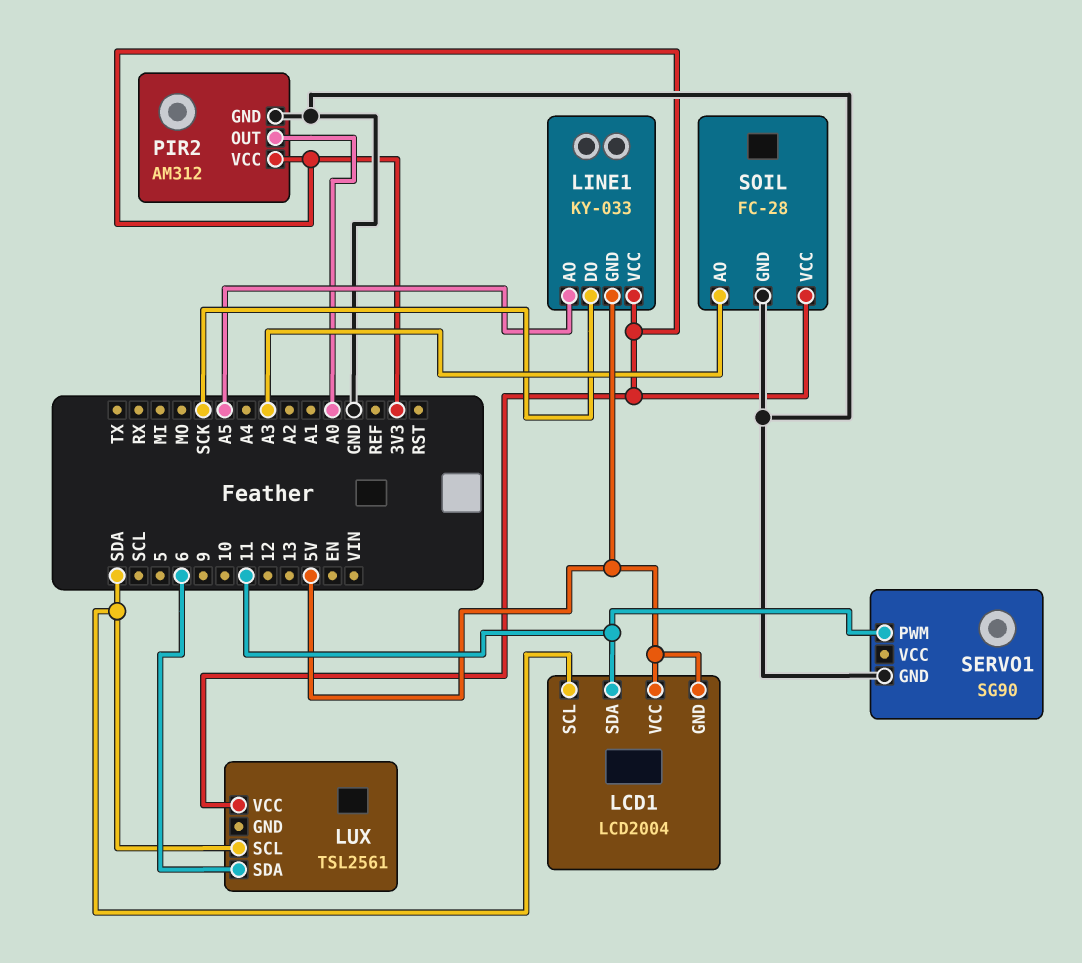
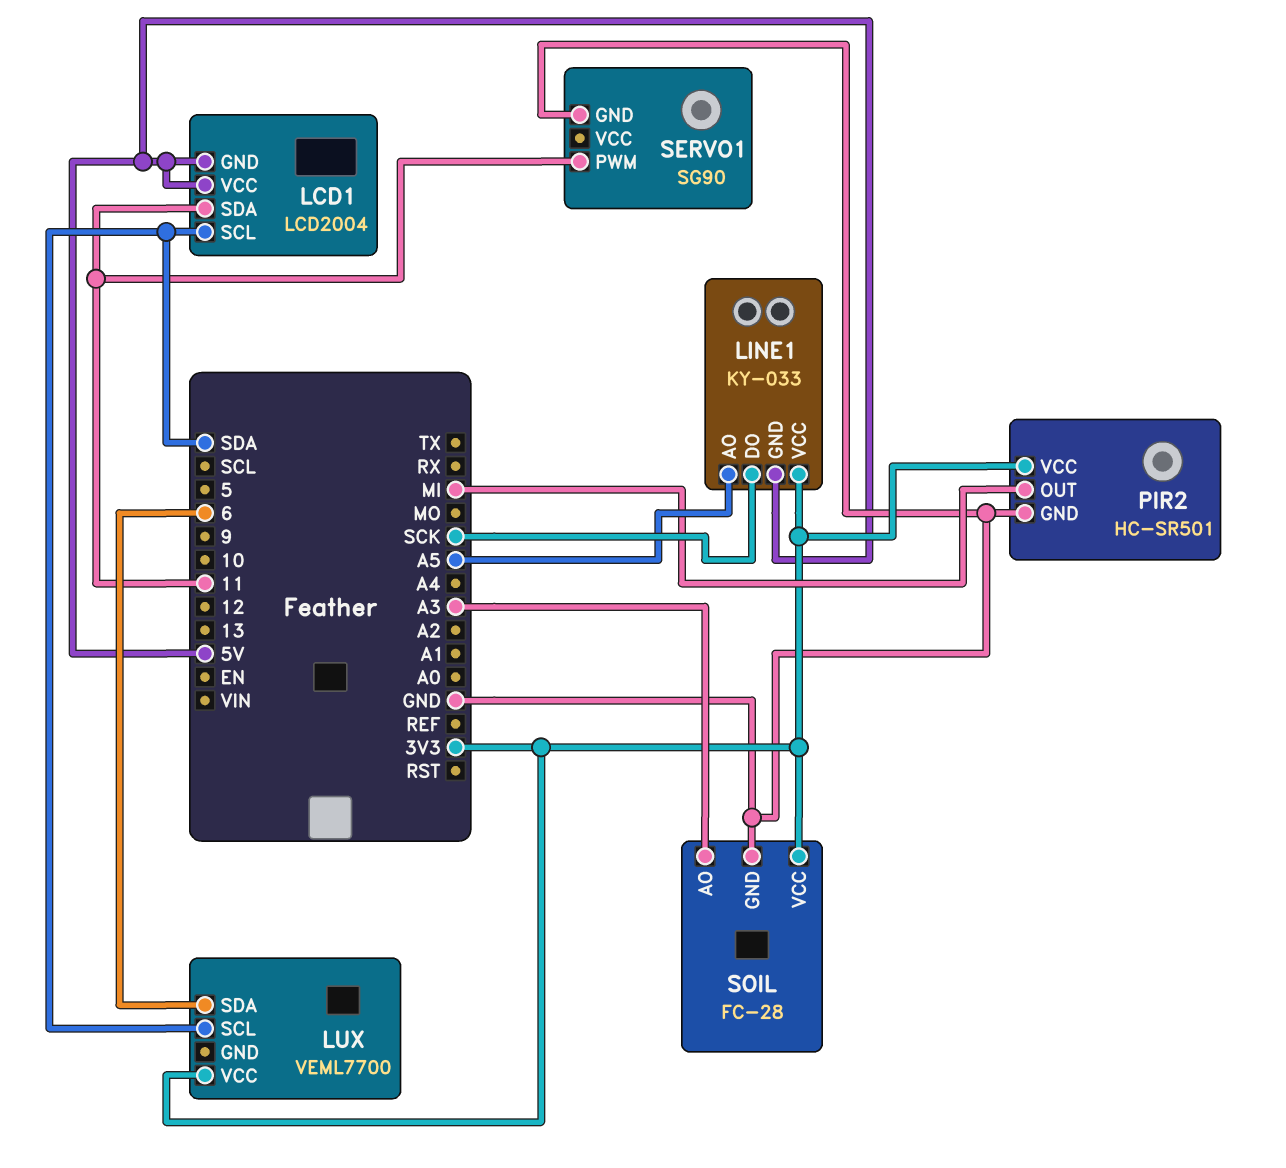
LUX: TSL2561 -> VEML7700
PIR2: AM312 -> HC-SR501
PIR2 pin OUT: A0 -> MI

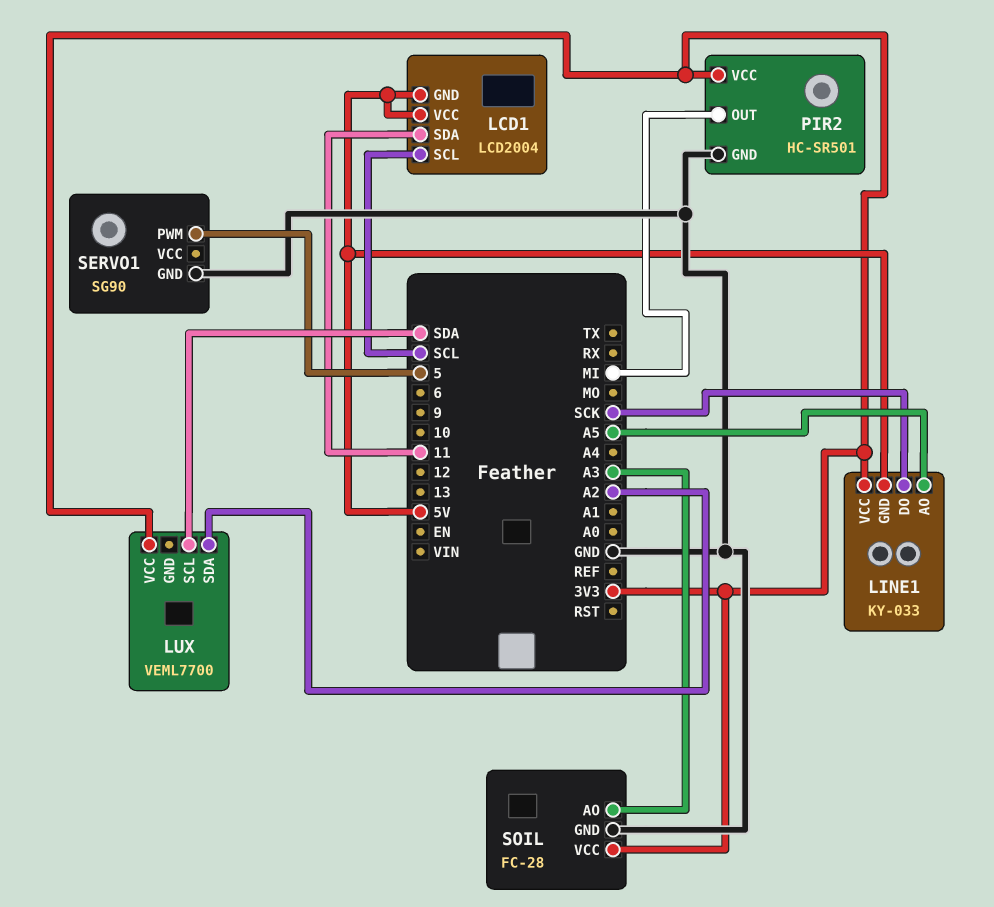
LCD1 pin SCL: SDA -> SCL
LUX pin SDA: 6 -> A2
SERVO1 pin PWM: 11 -> 5

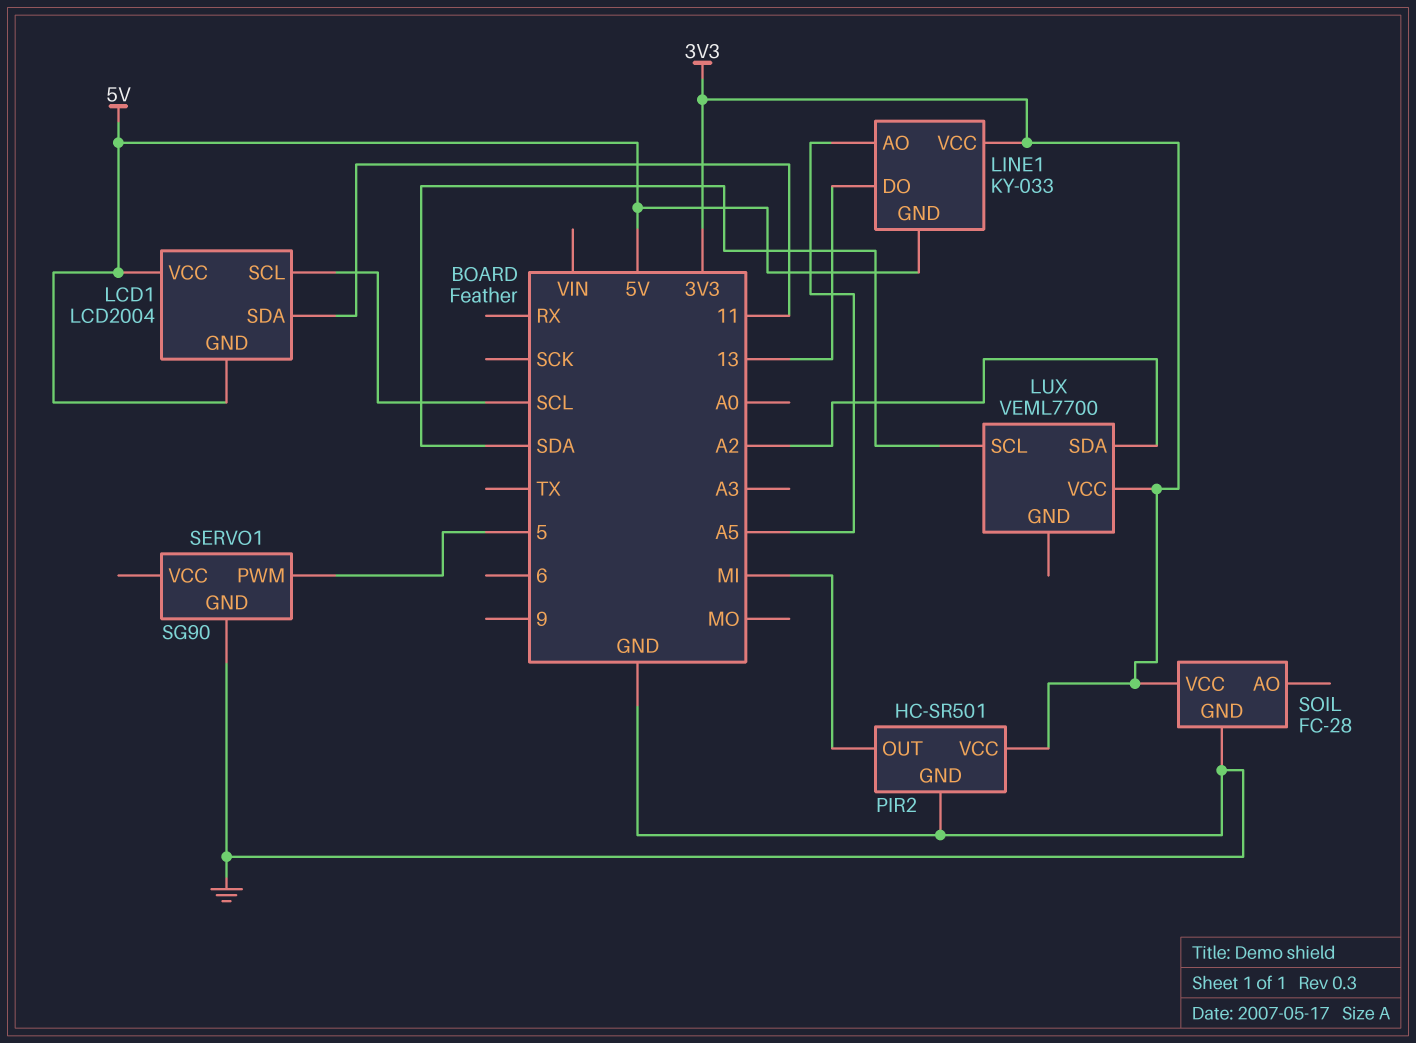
LINE1 pin DO: SCK -> 13
SOIL pin AO: A3 -> none

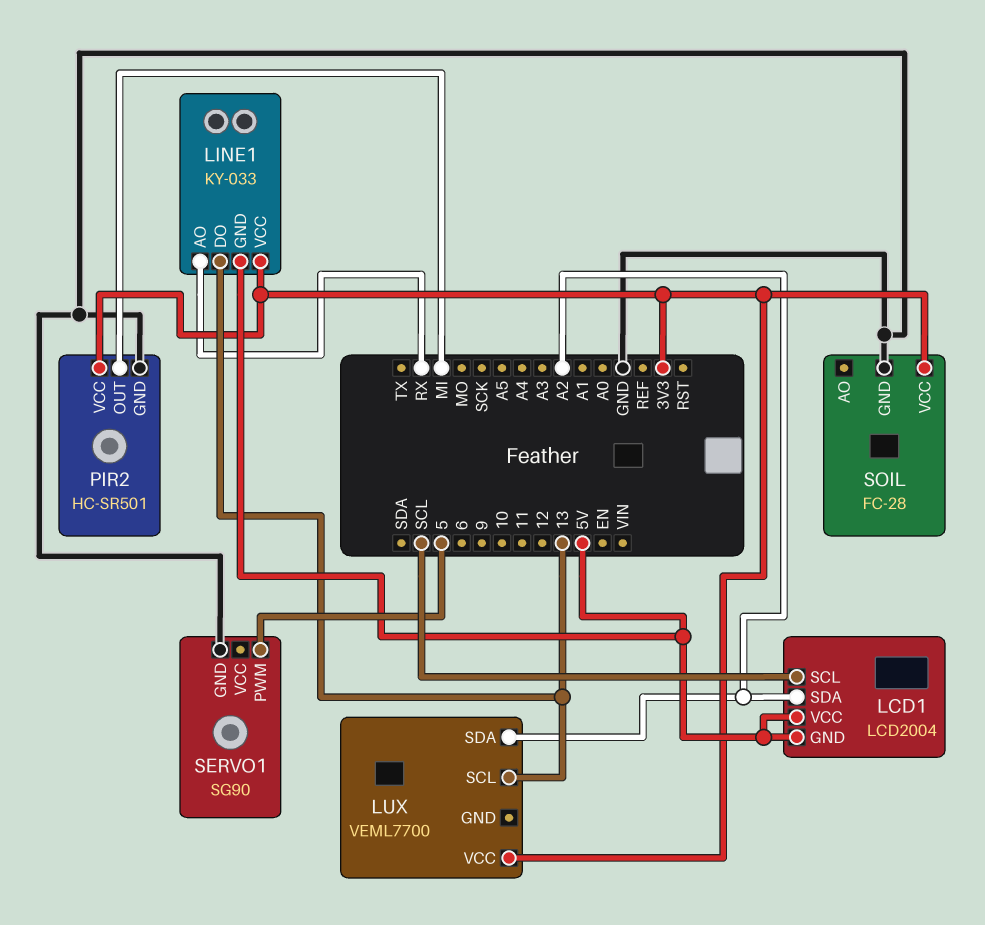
LCD1 pin SDA: 11 -> A2
LINE1 pin AO: A5 -> RX
LUX pin SCL: SDA -> 13

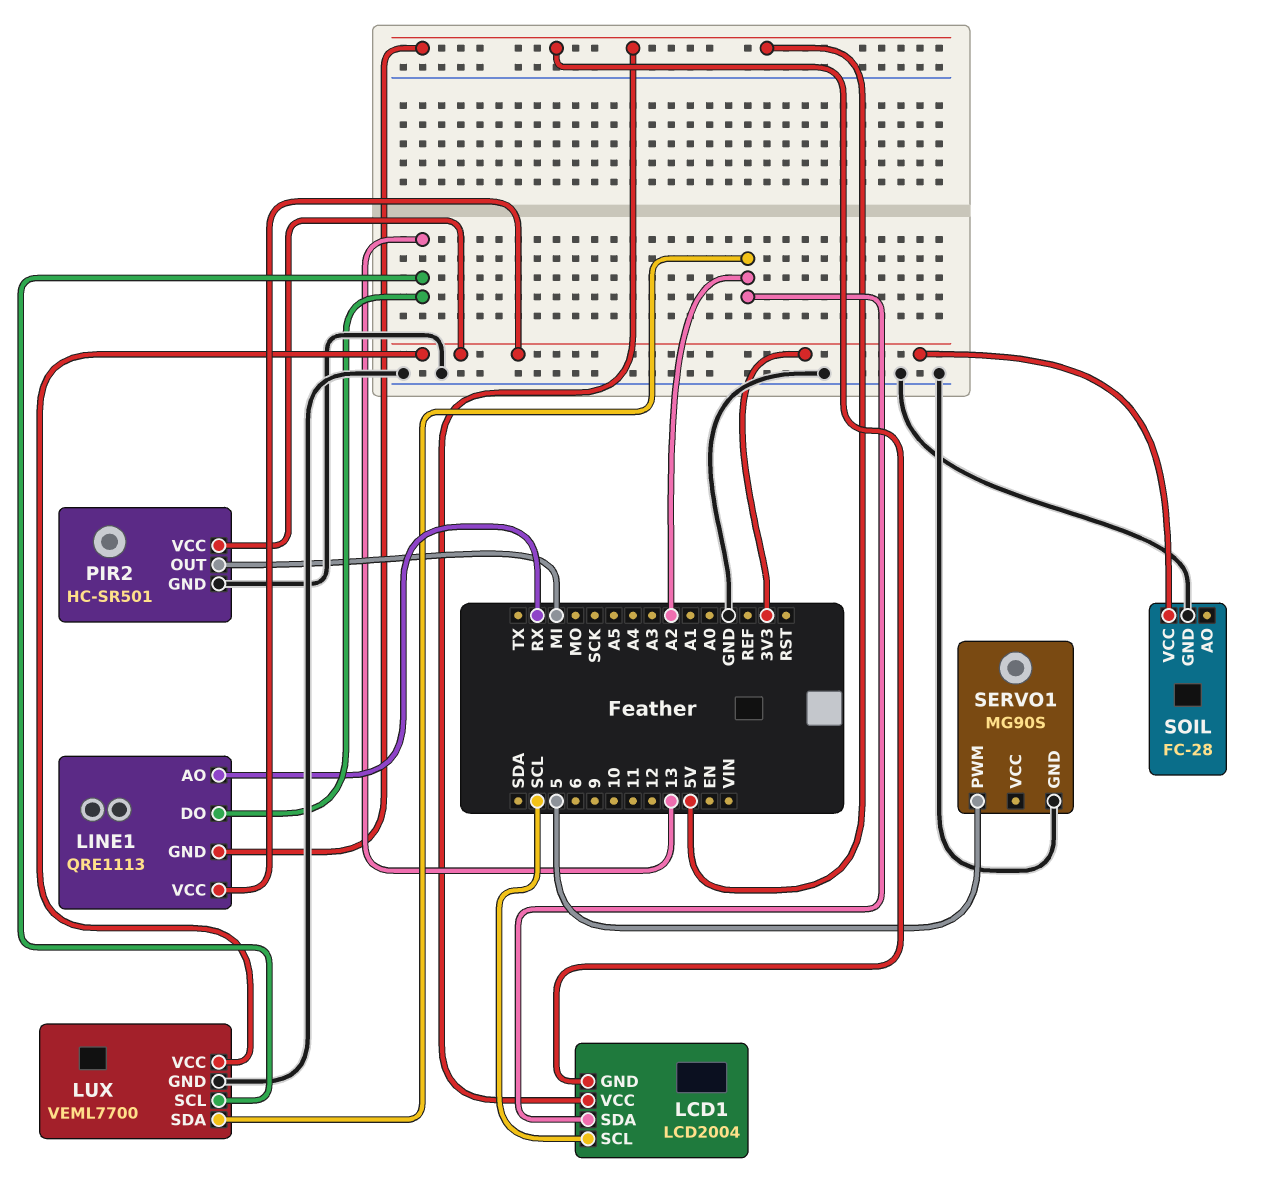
LINE1: KY-033 -> QRE1113
LUX pin GND: none -> GND
SERVO1: SG90 -> MG90S

